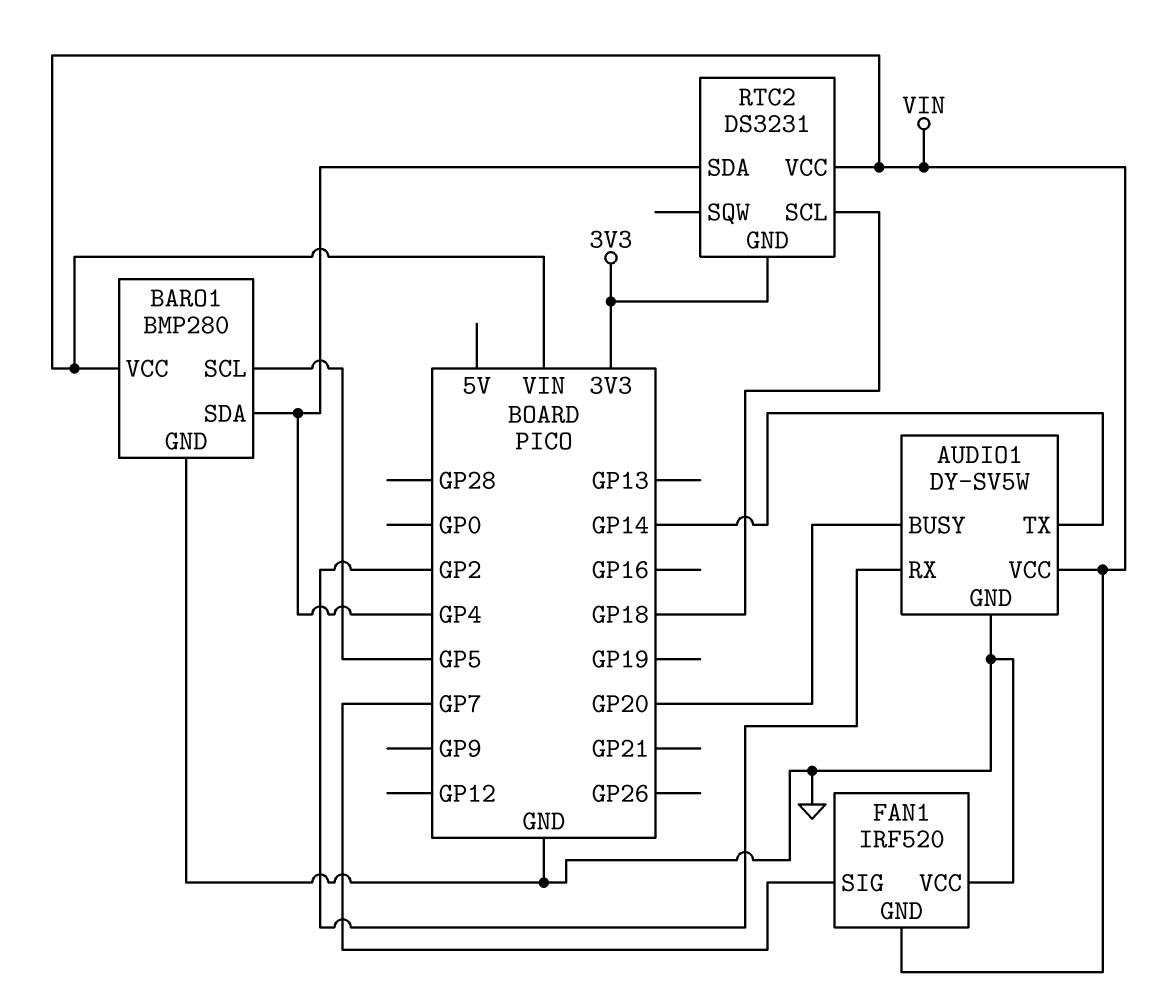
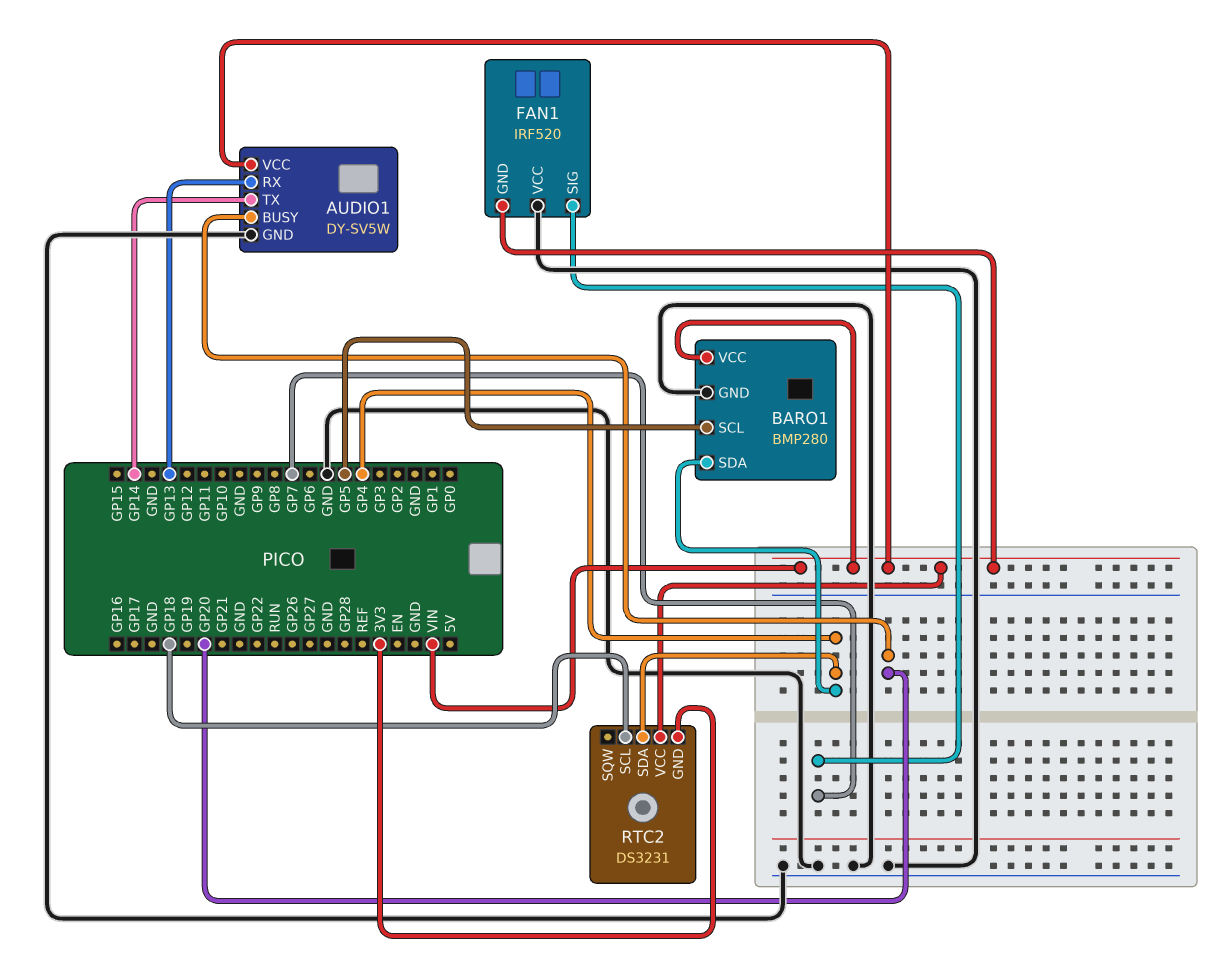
AUDIO1 pin RX: GP2 -> GP13

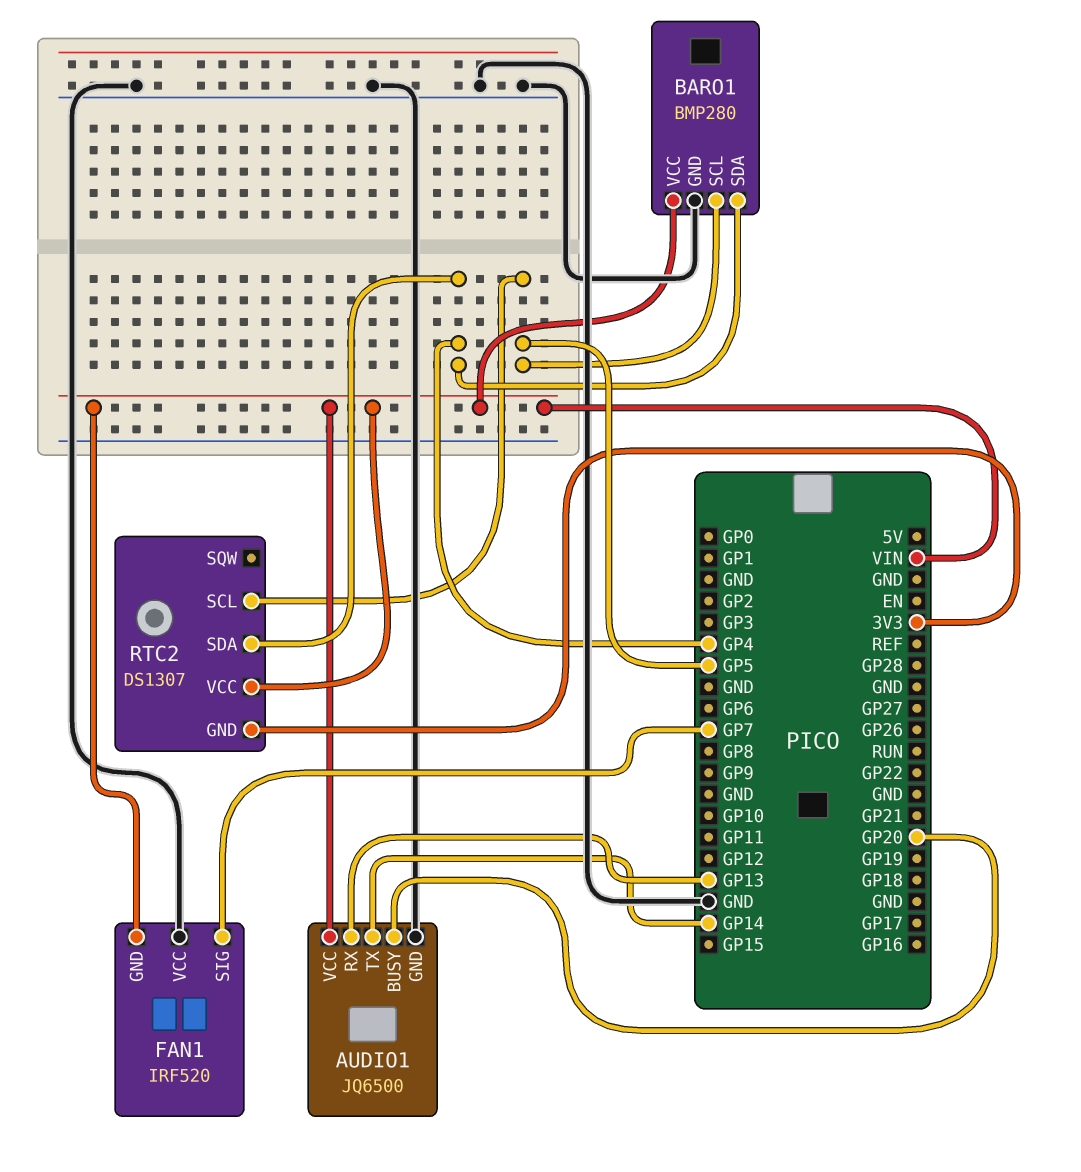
AUDIO1: DY-SV5W -> JQ6500
RTC2: DS3231 -> DS1307
RTC2 pin SCL: GP18 -> GP5

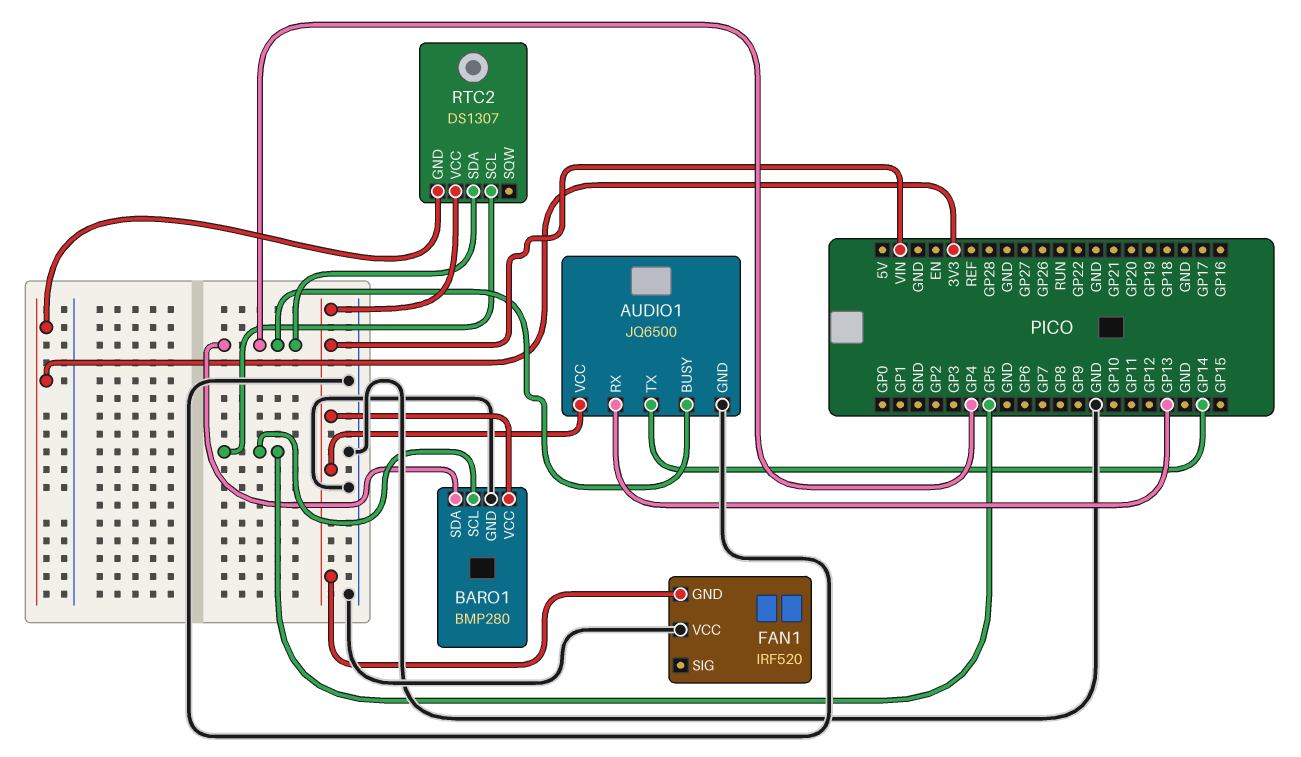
AUDIO1 pin BUSY: GP20 -> GP4
FAN1 pin SIG: GP7 -> none

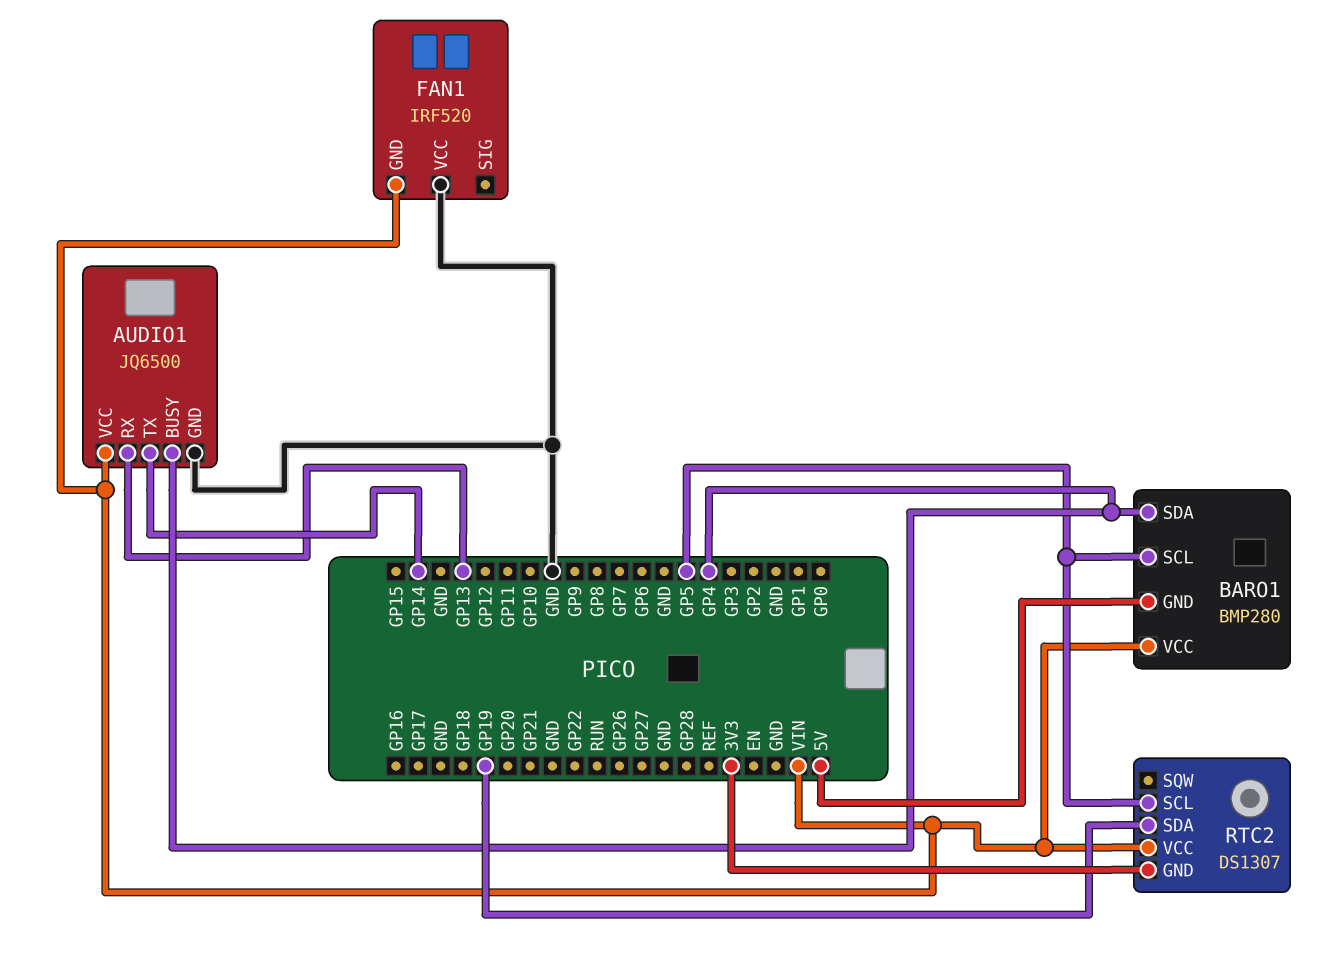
BARO1 pin GND: GND -> 5V
RTC2 pin SDA: GP4 -> GP19

